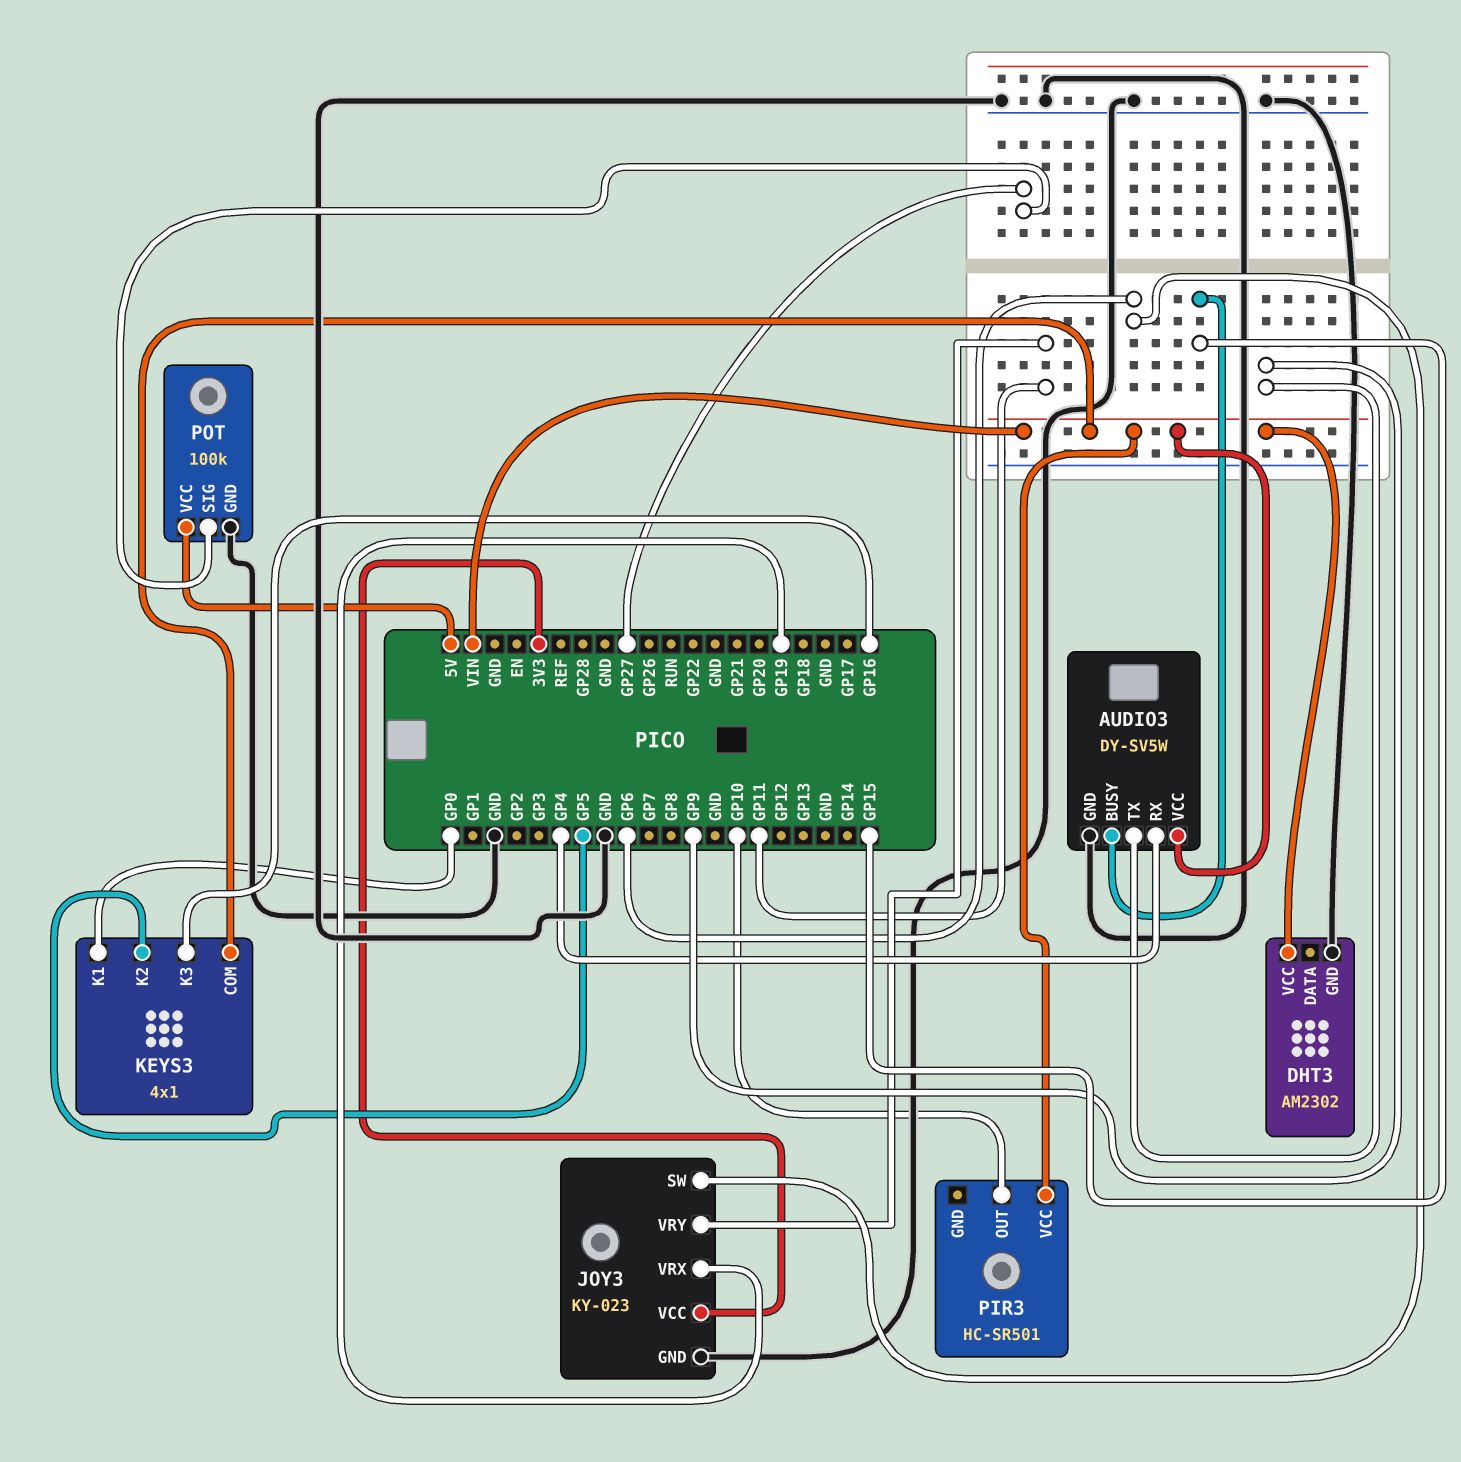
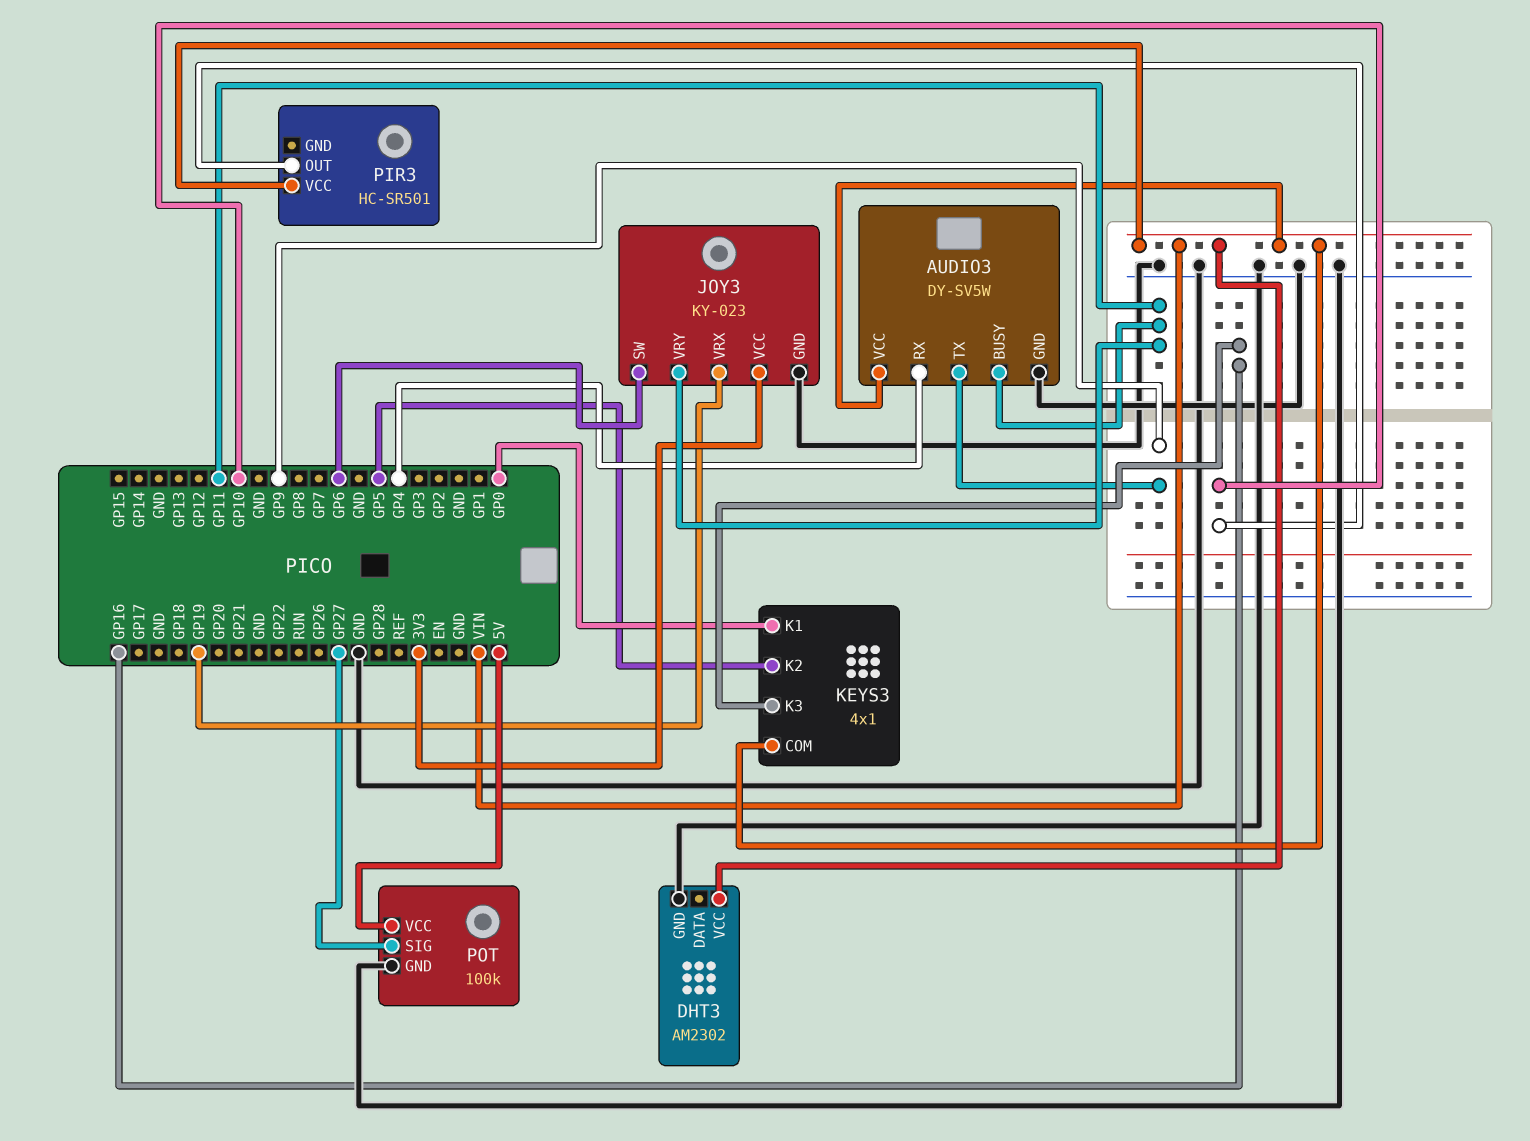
AUDIO3 pin BUSY: GP15 -> GP11

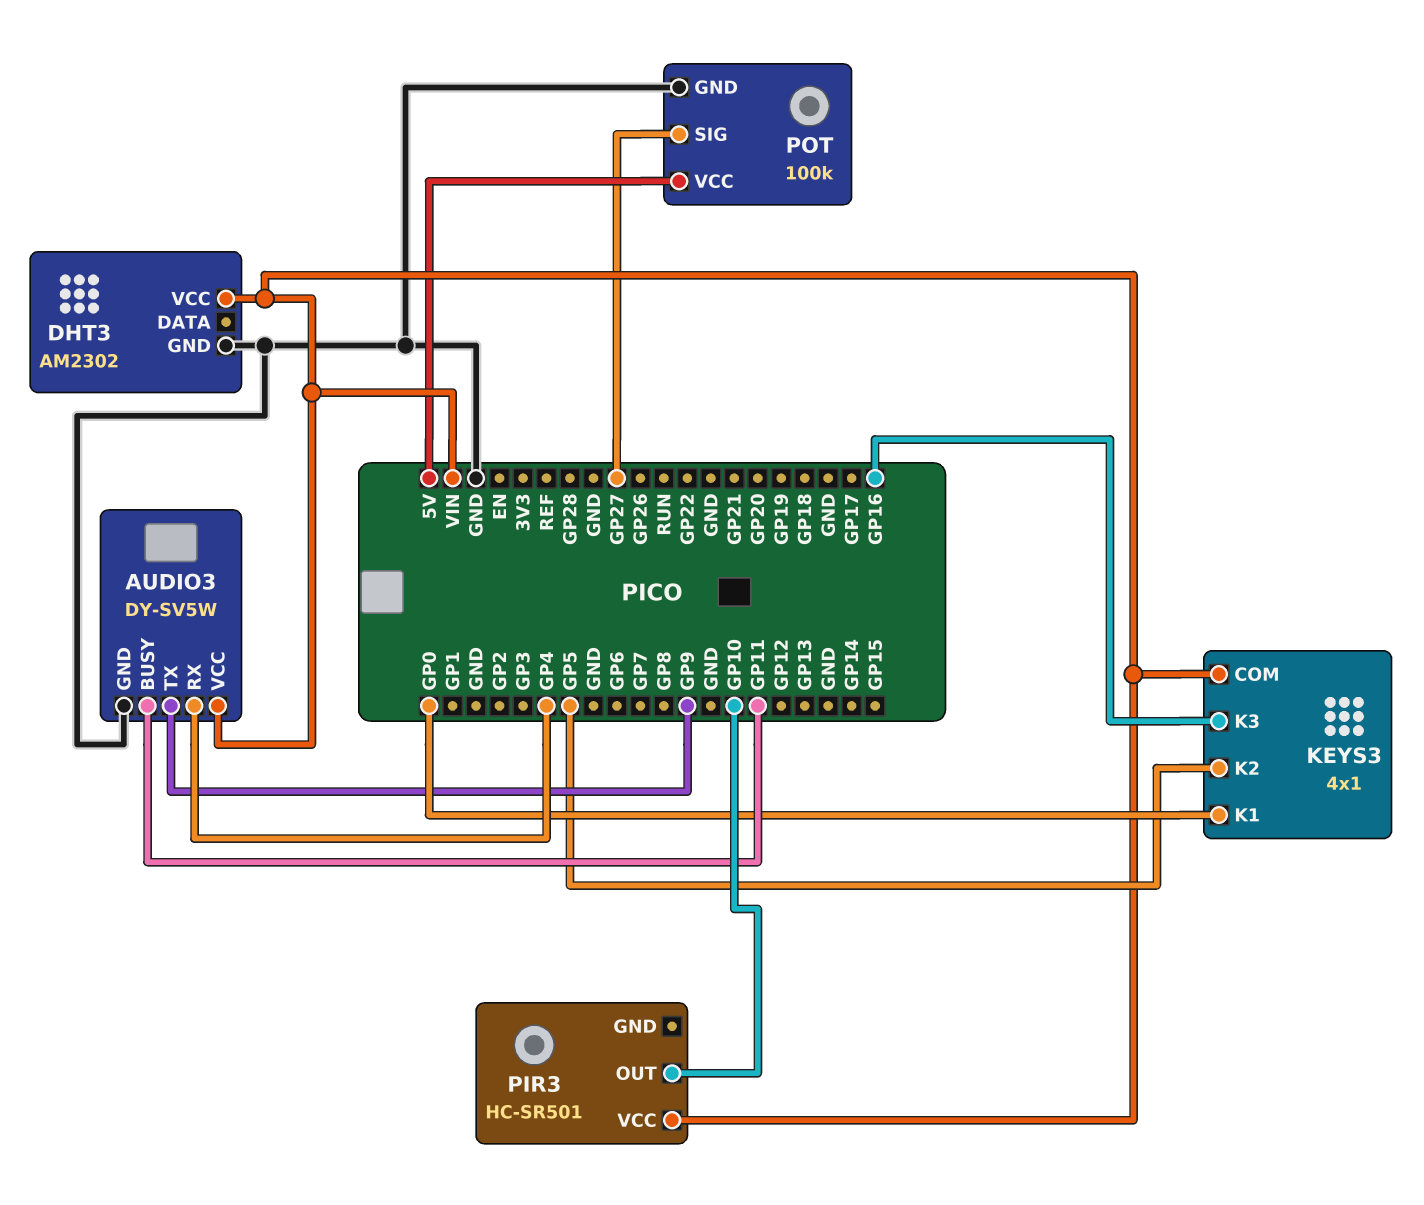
JOY3: KY-023 -> none
JOY3 pin GND: GND -> none
JOY3 pin SW: GP6 -> none
JOY3 pin VCC: 3V3 -> none
JOY3 pin VRX: GP19 -> none
JOY3 pin VRY: GP11 -> none

